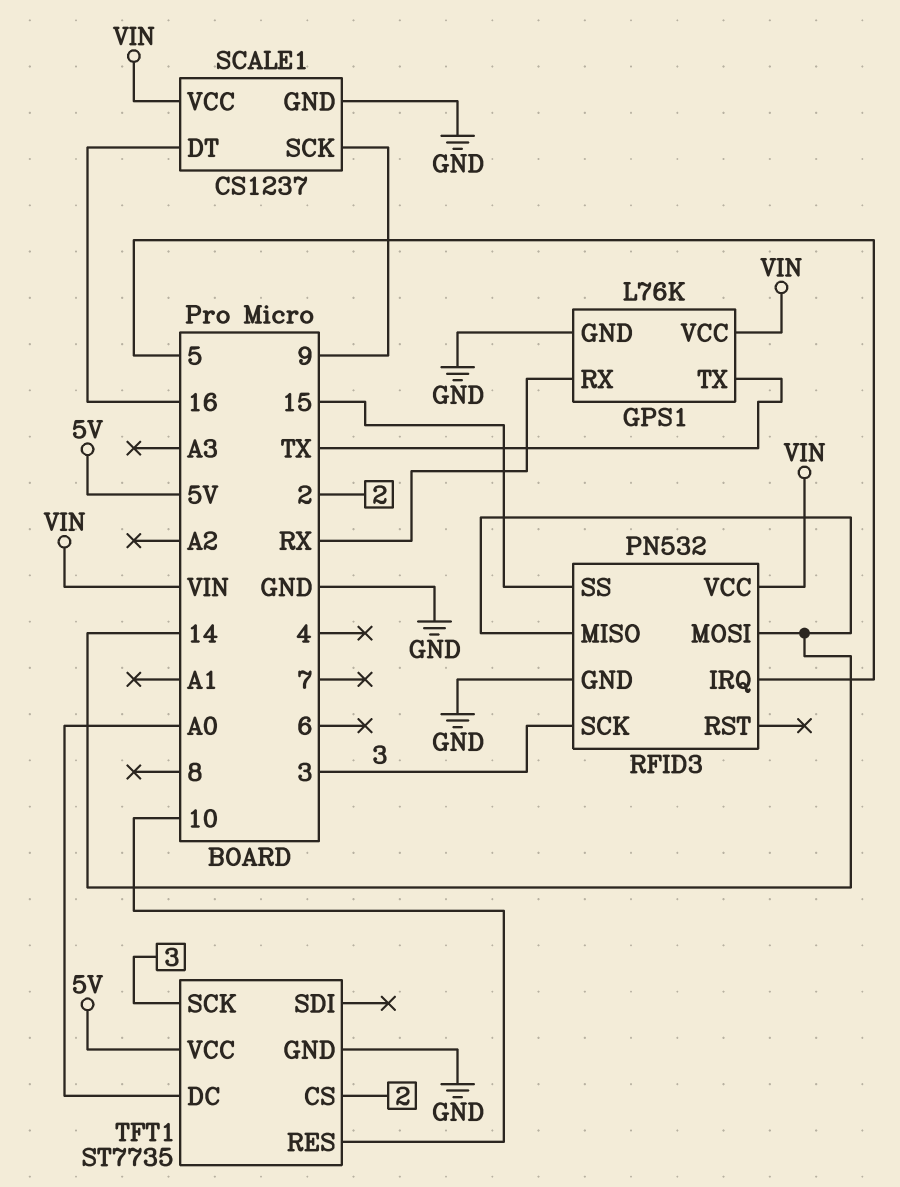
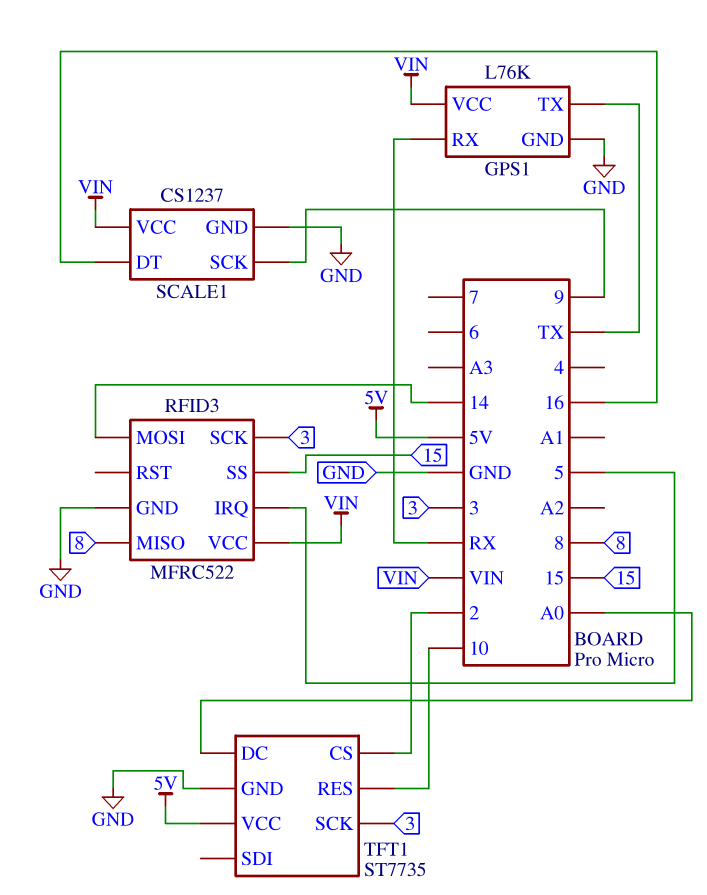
RFID3: PN532 -> MFRC522
RFID3 pin MISO: 14 -> 8

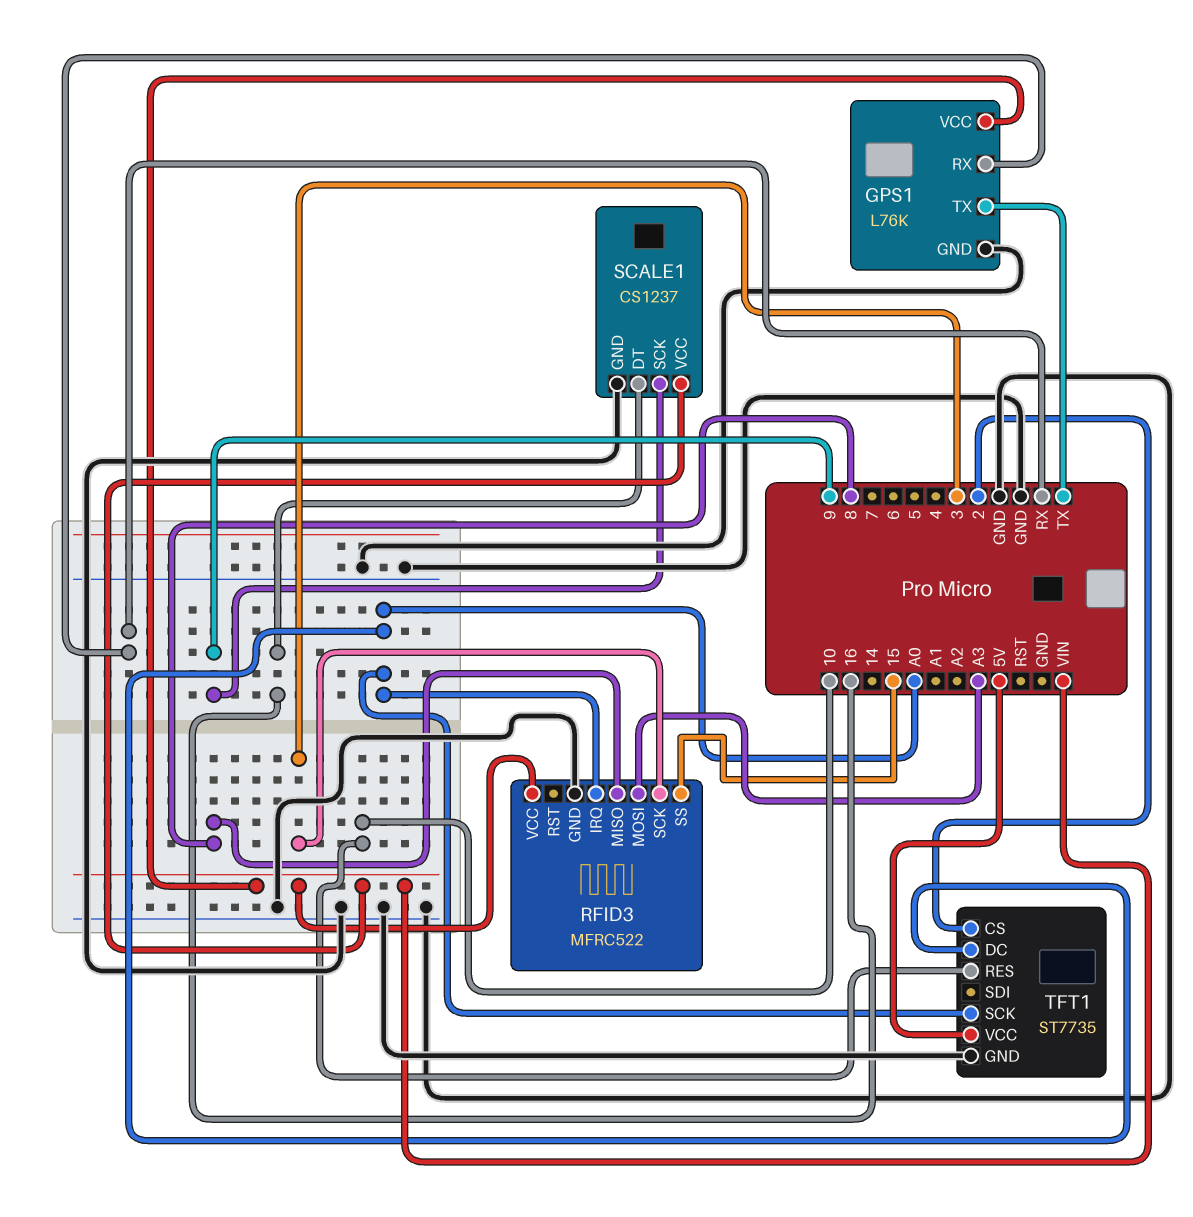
RFID3 pin IRQ: 5 -> A0
RFID3 pin MOSI: 14 -> A3
TFT1 pin SCK: 3 -> A0

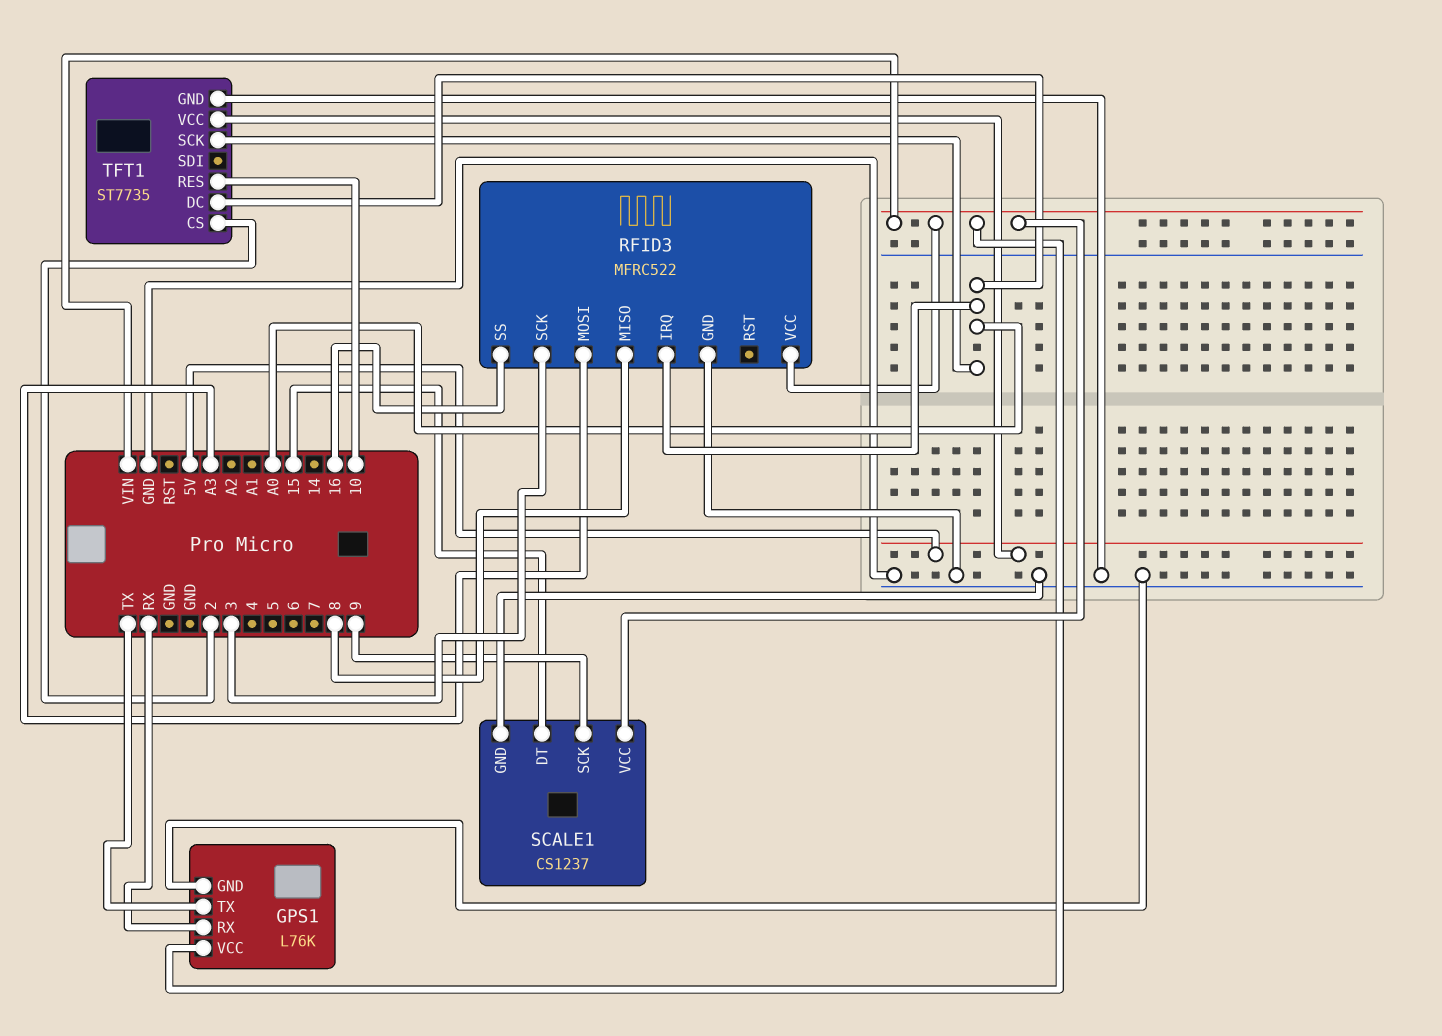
RFID3 pin SS: 15 -> 16
SCALE1 pin DT: 16 -> 15

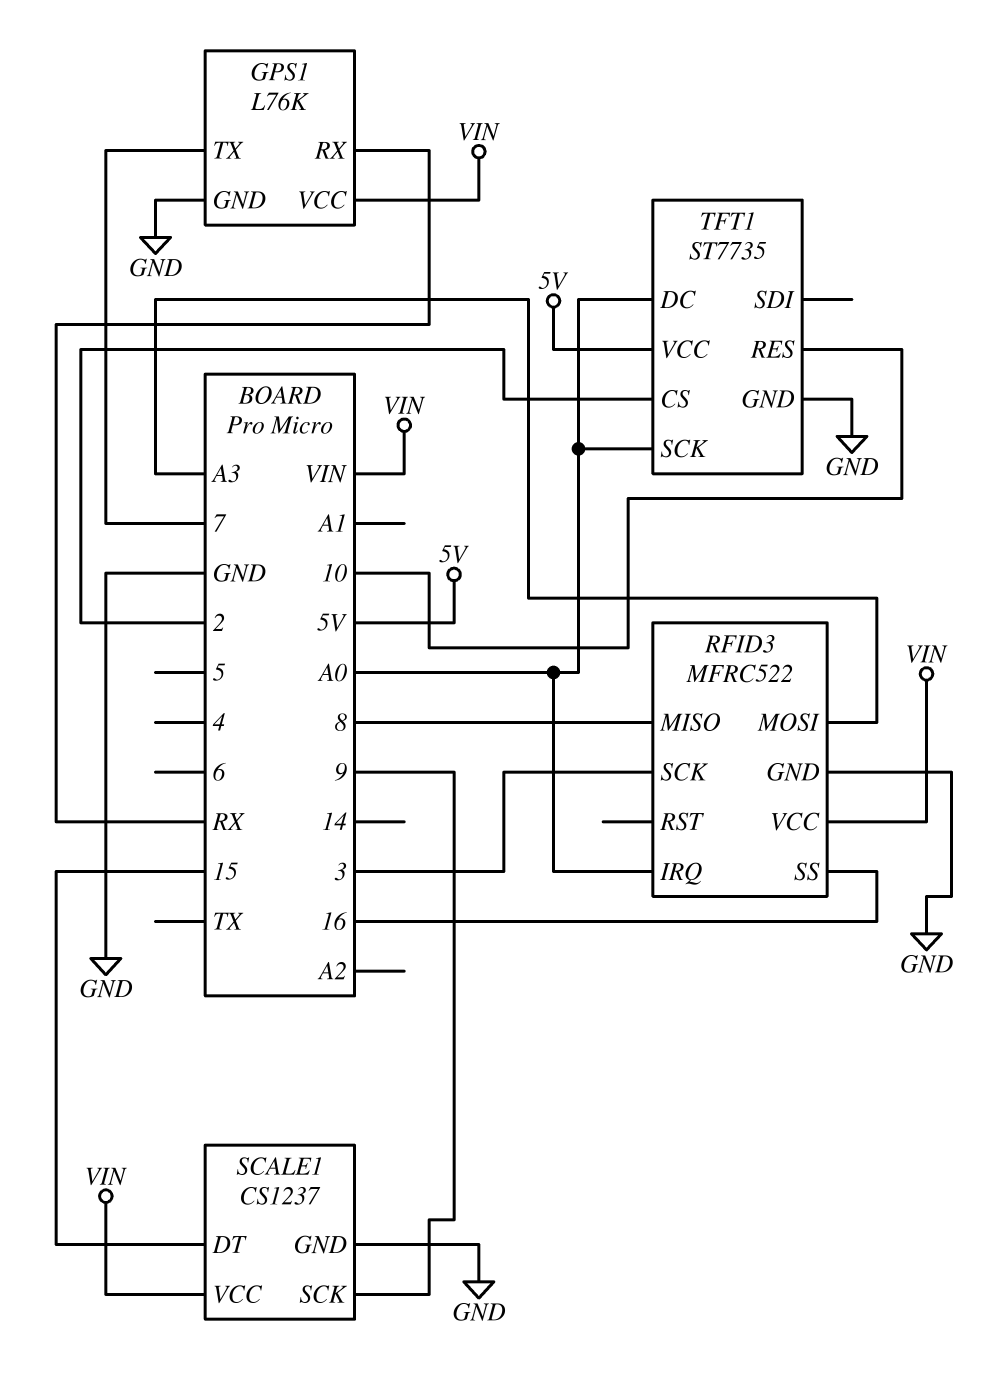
GPS1 pin TX: TX -> 7

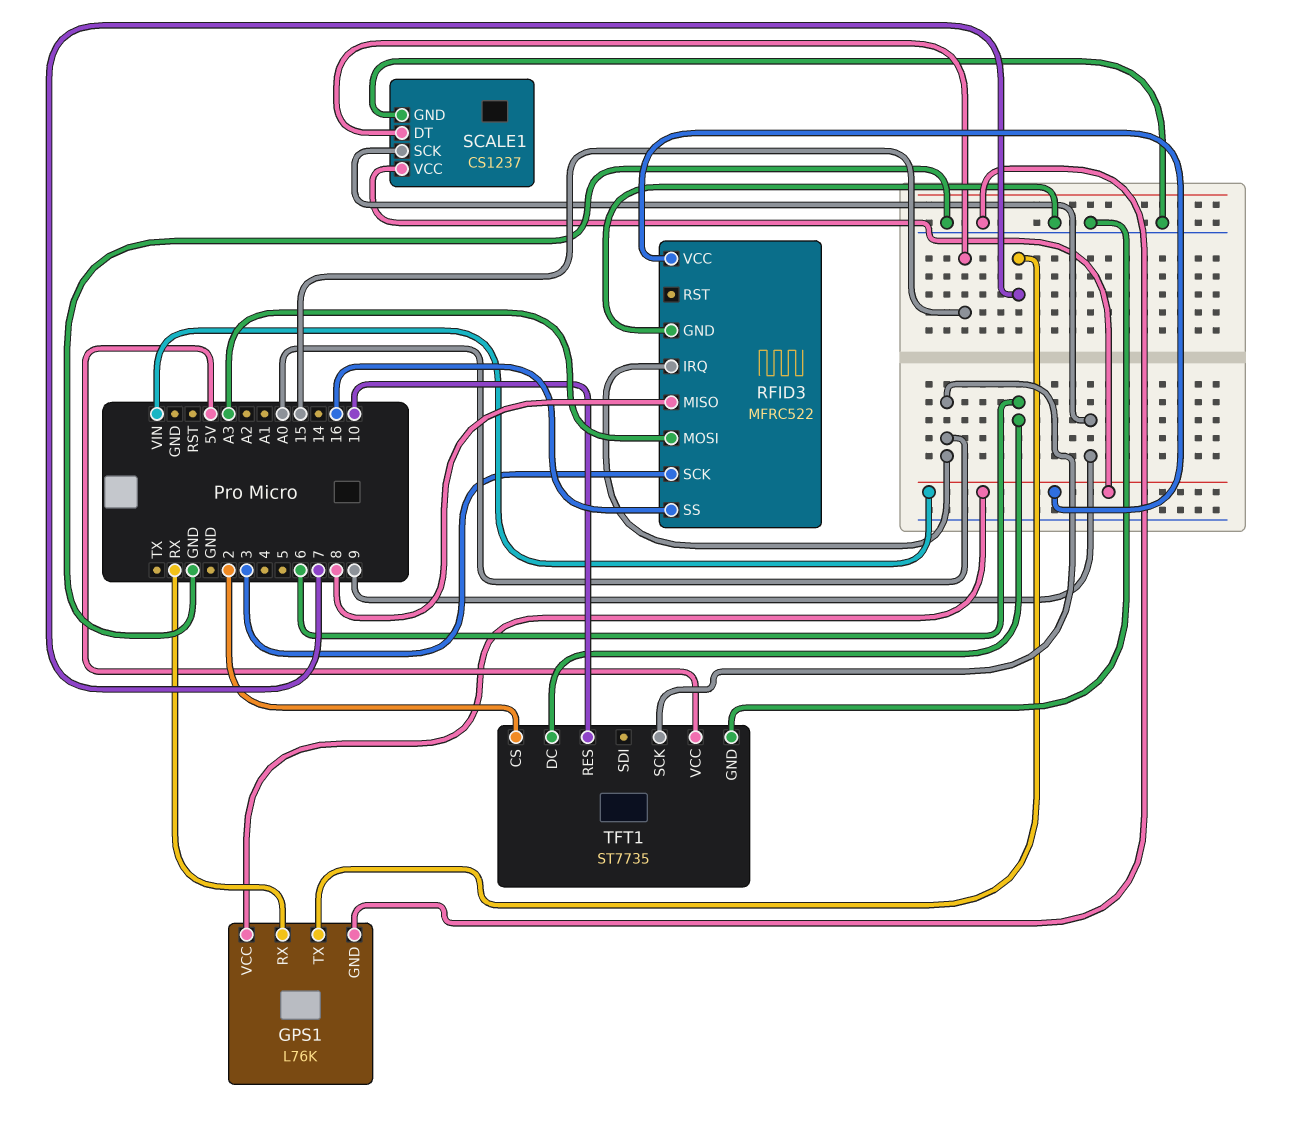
TFT1 pin DC: A0 -> 6

